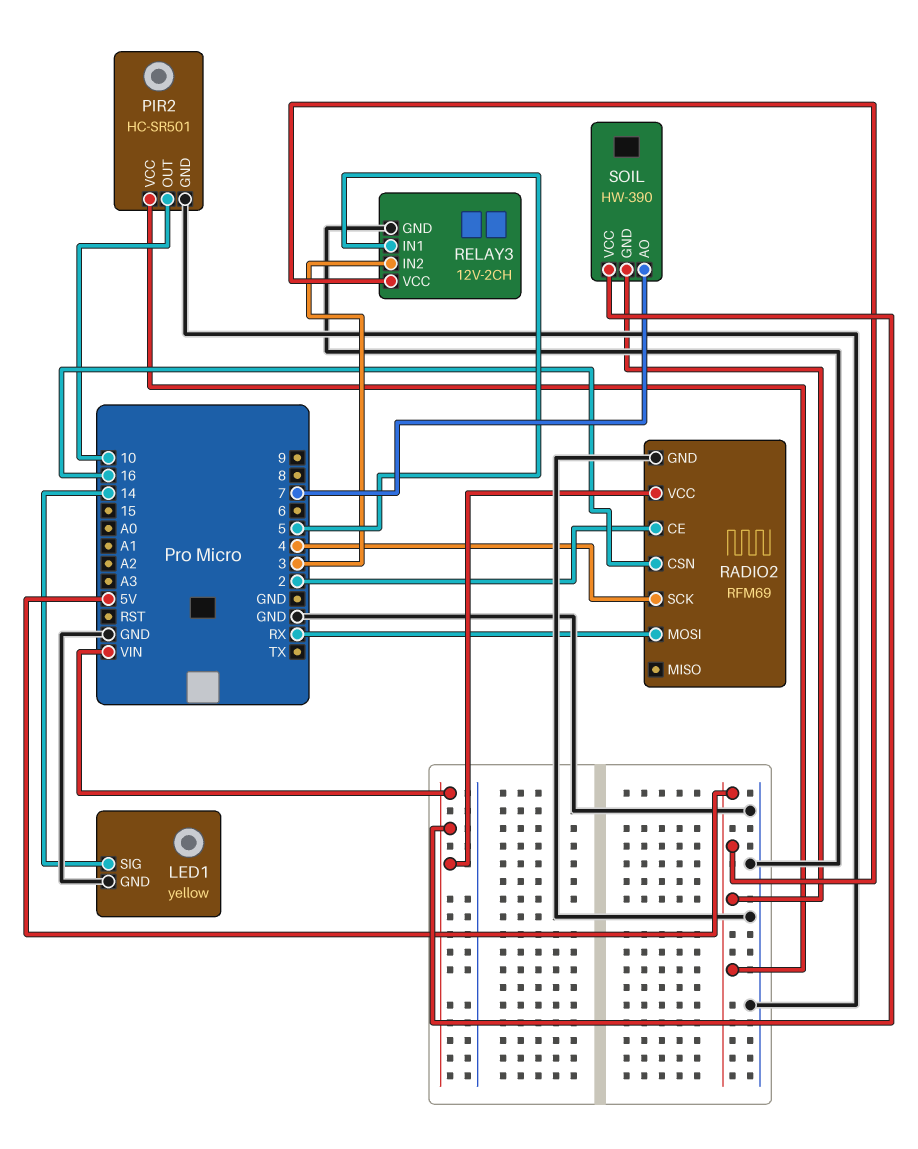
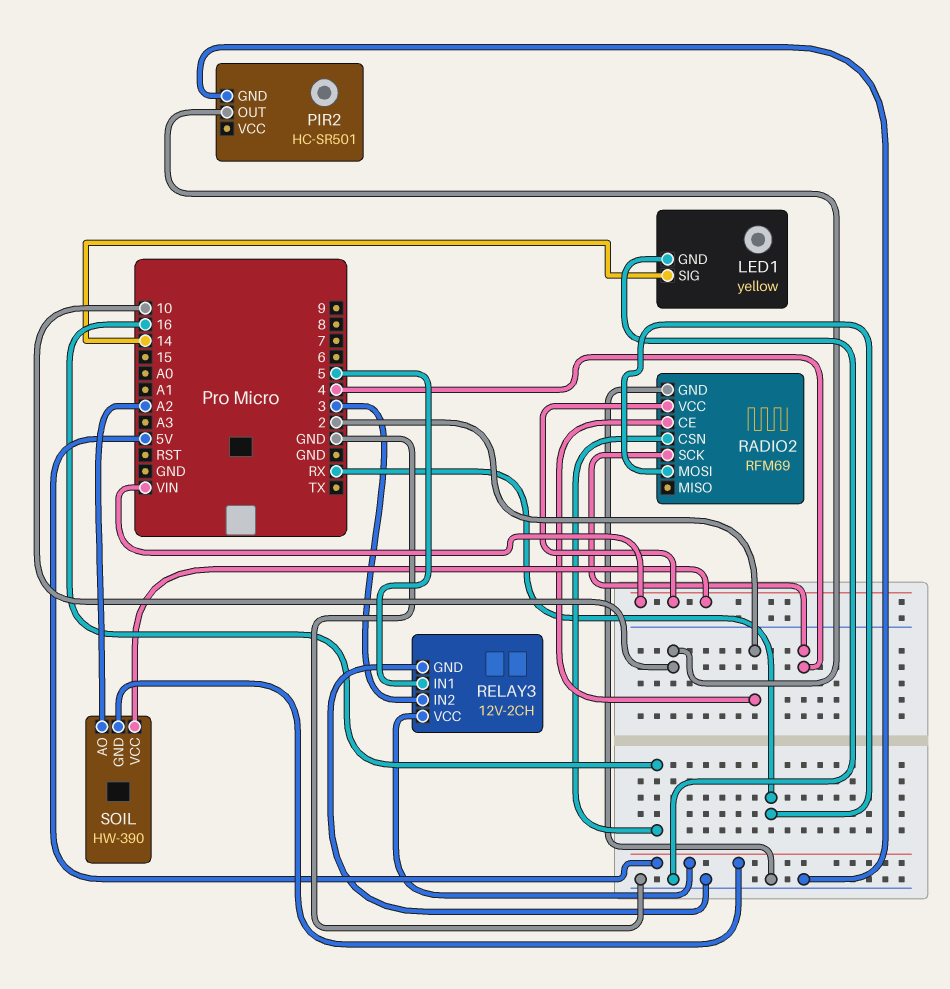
PIR2 pin VCC: 5V -> none
SOIL pin AO: 7 -> A2

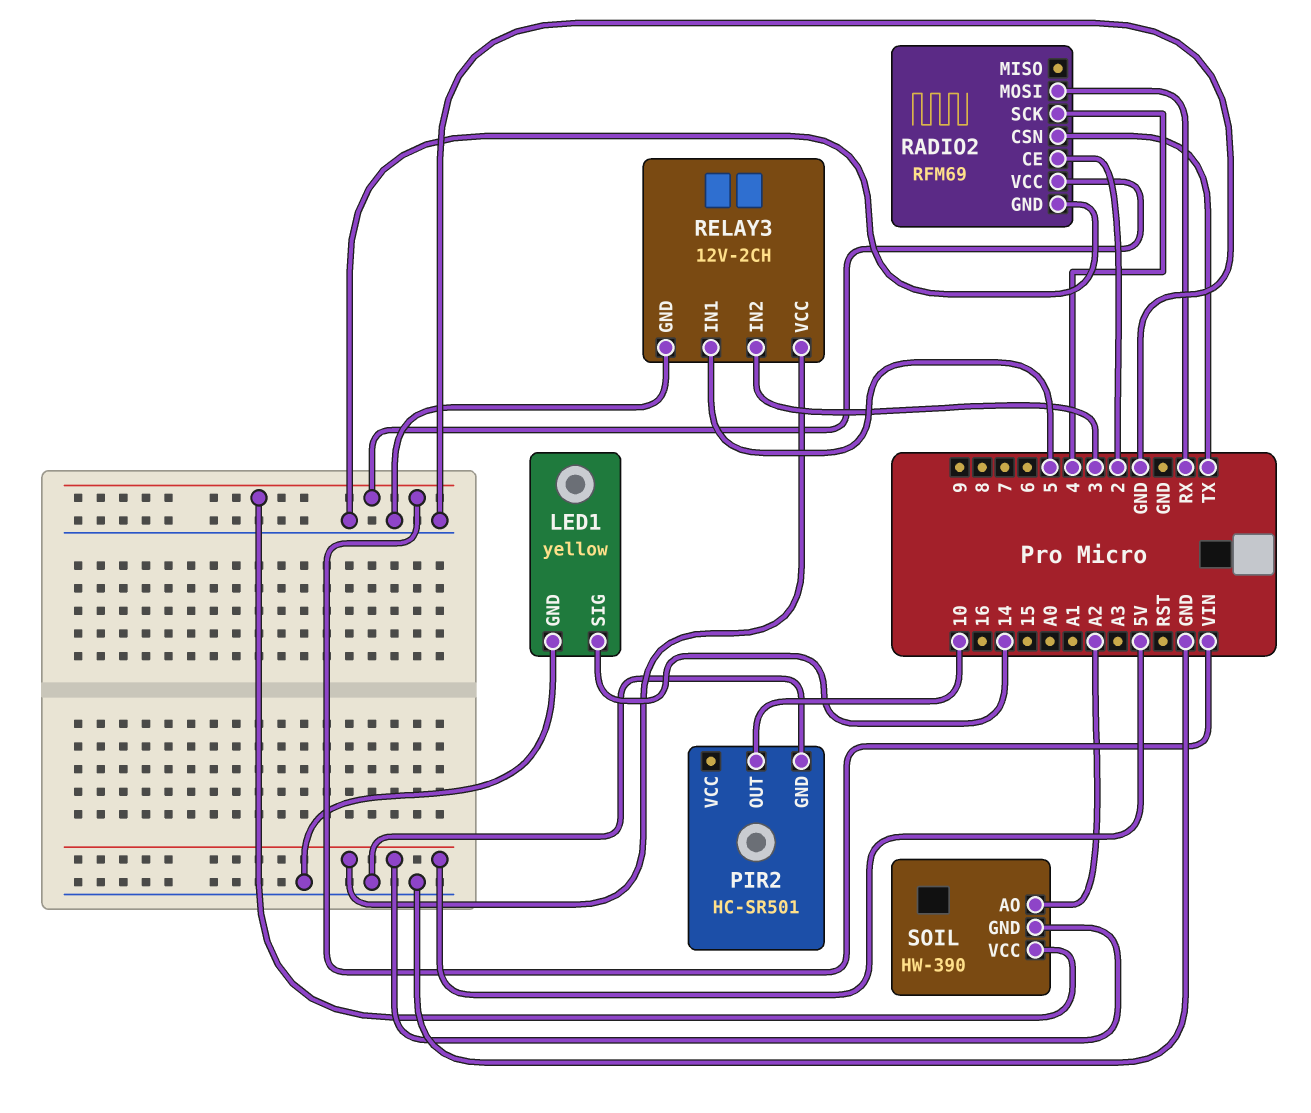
RADIO2 pin CSN: 16 -> TX

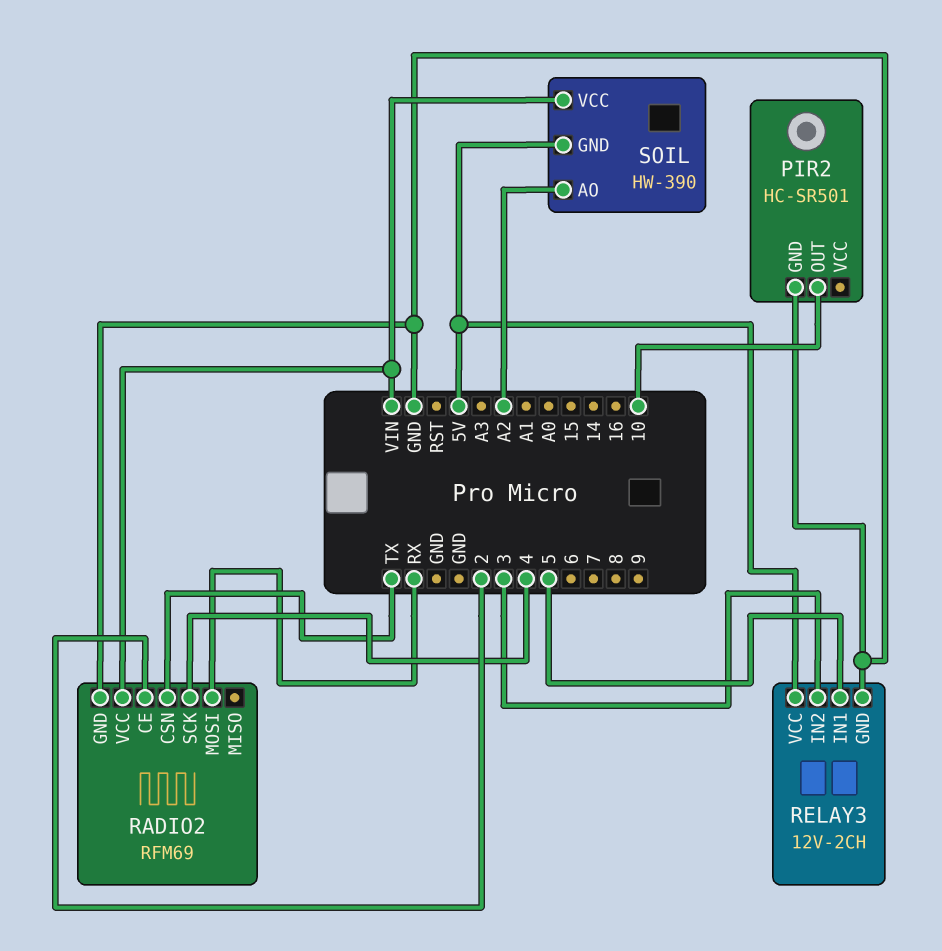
LED1: yellow -> none
LED1 pin GND: GND -> none
LED1 pin SIG: 14 -> none

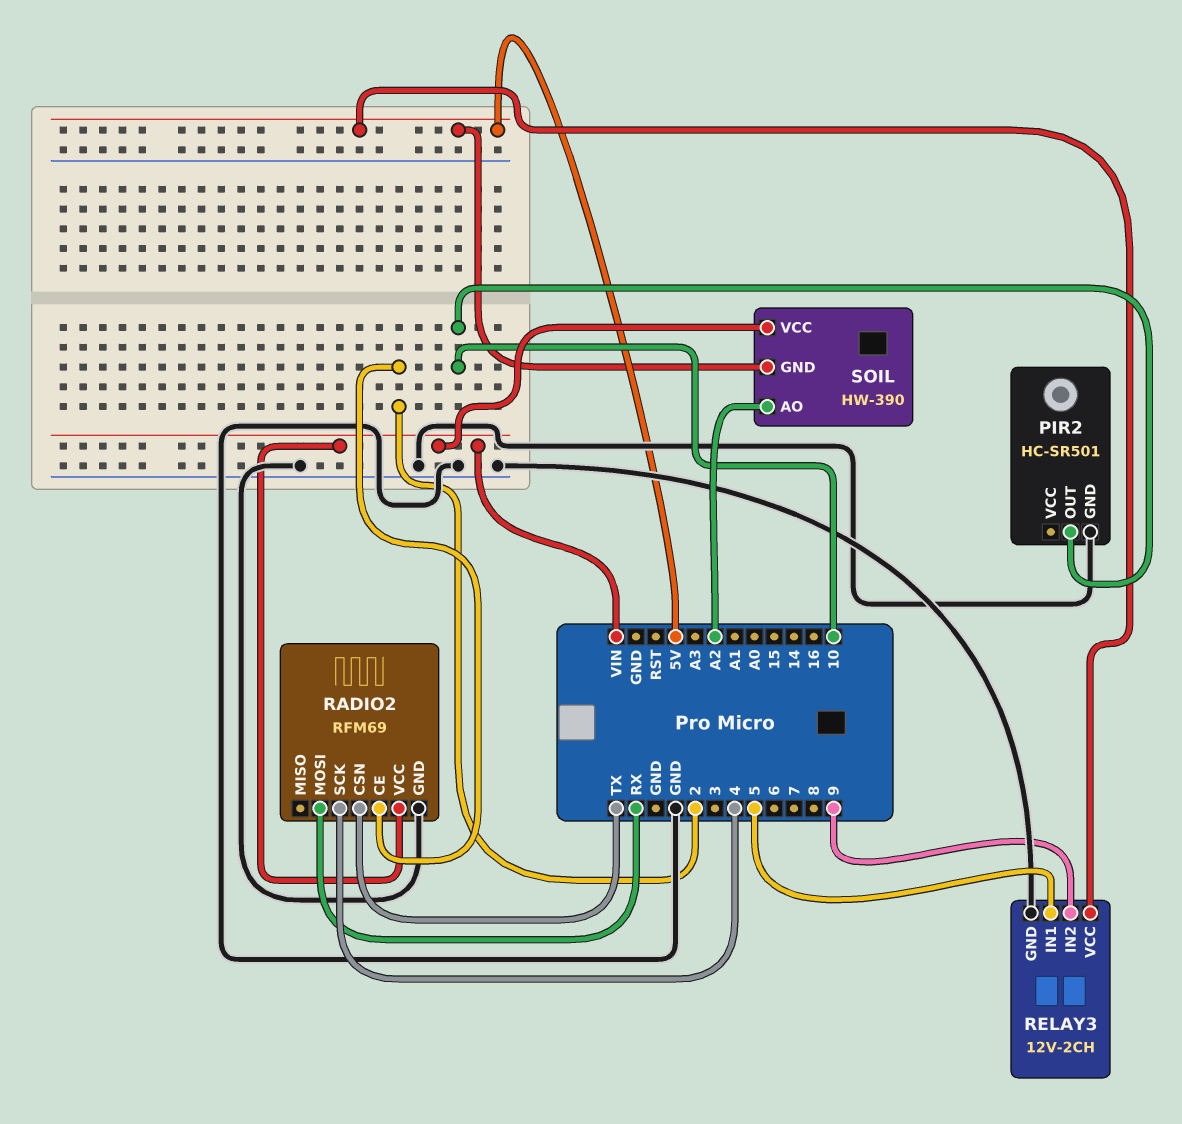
RELAY3 pin IN2: 3 -> 9

